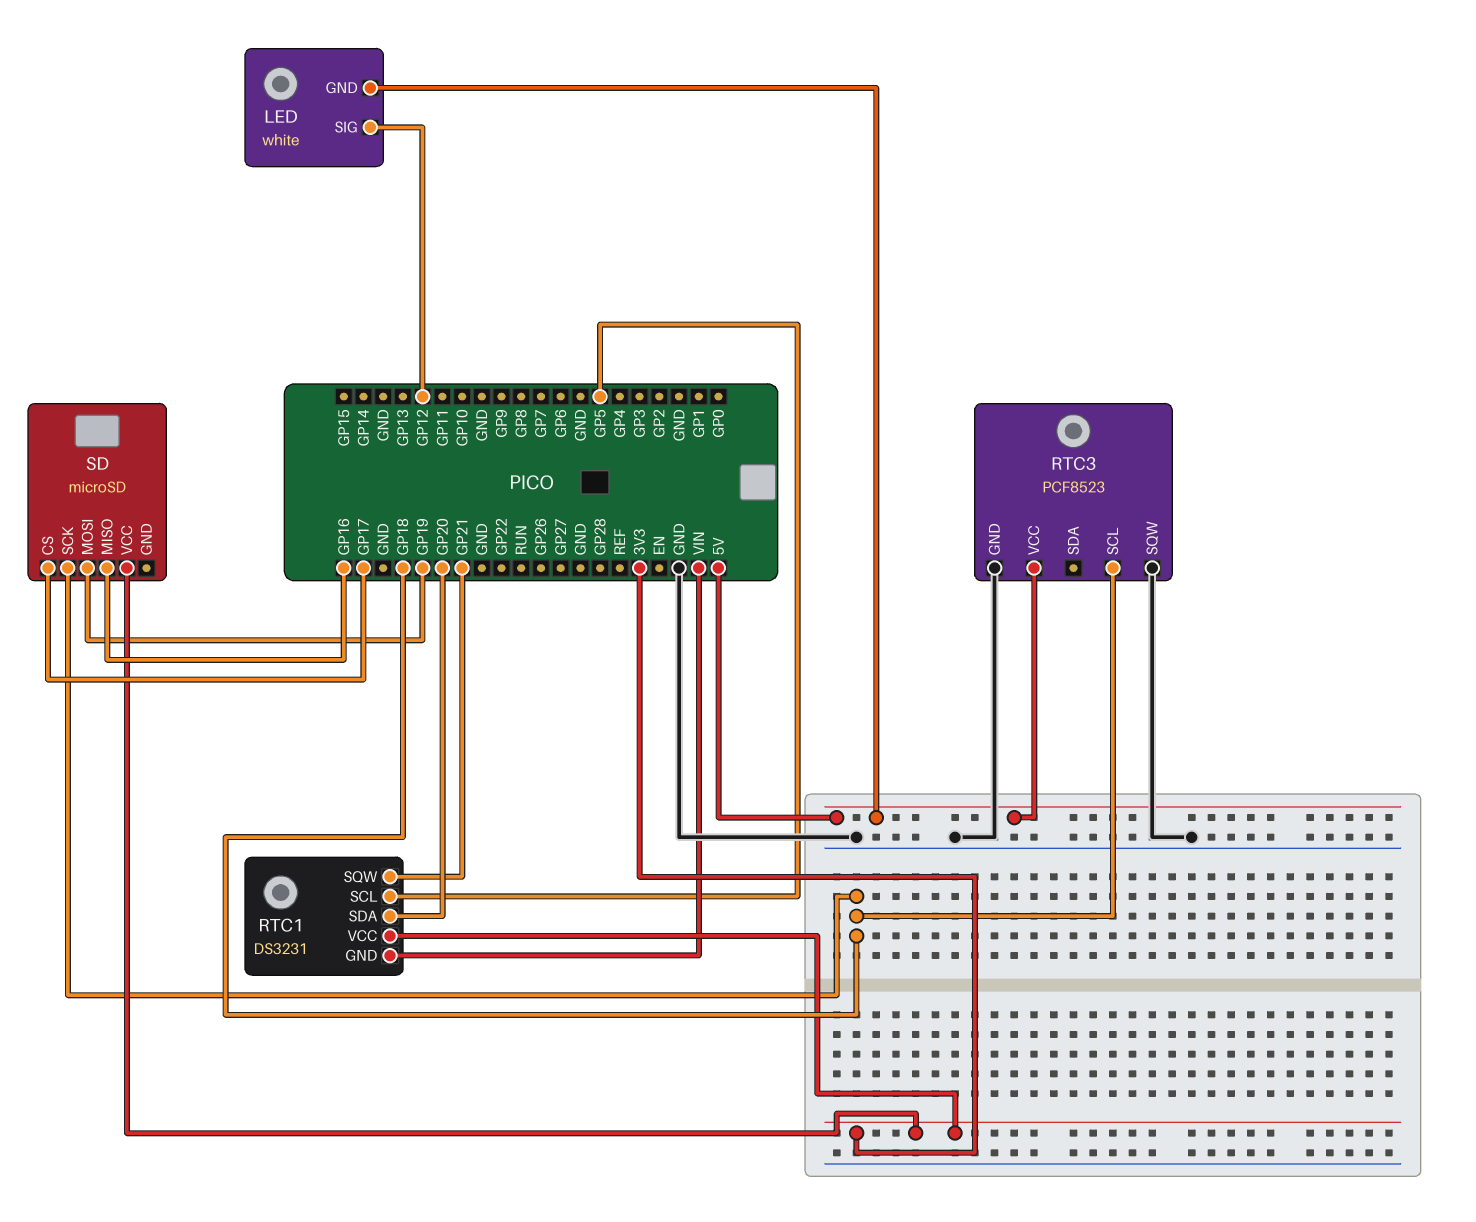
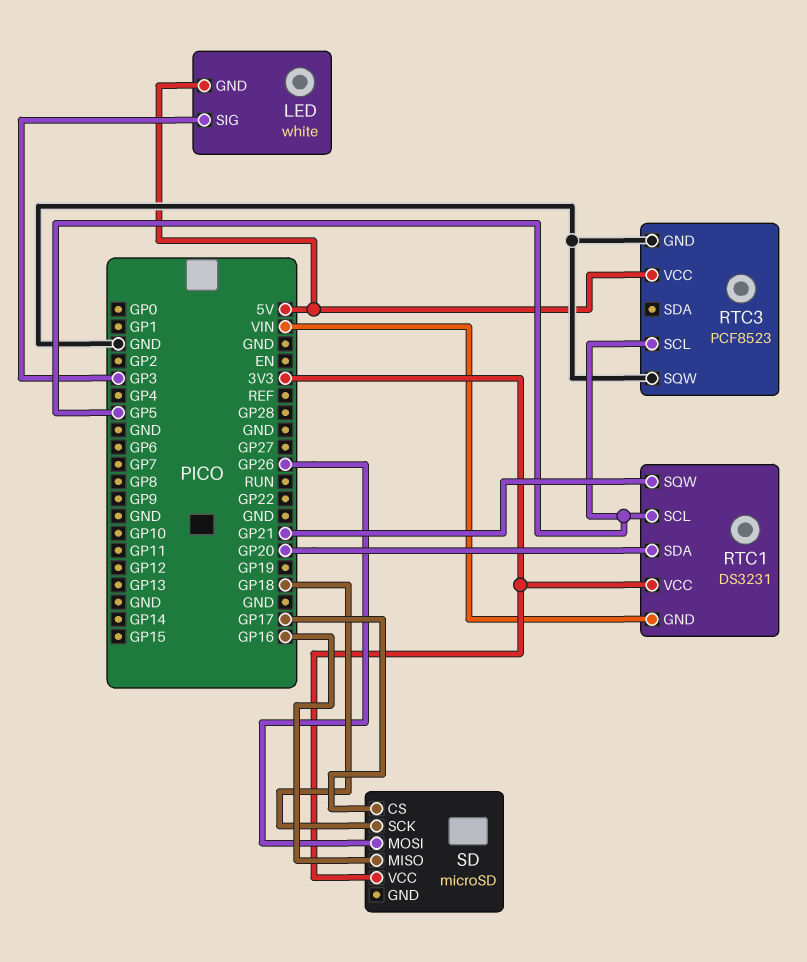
LED pin SIG: GP12 -> GP3
RTC3 pin SCL: GP18 -> GP5
SD pin MOSI: GP19 -> GP26

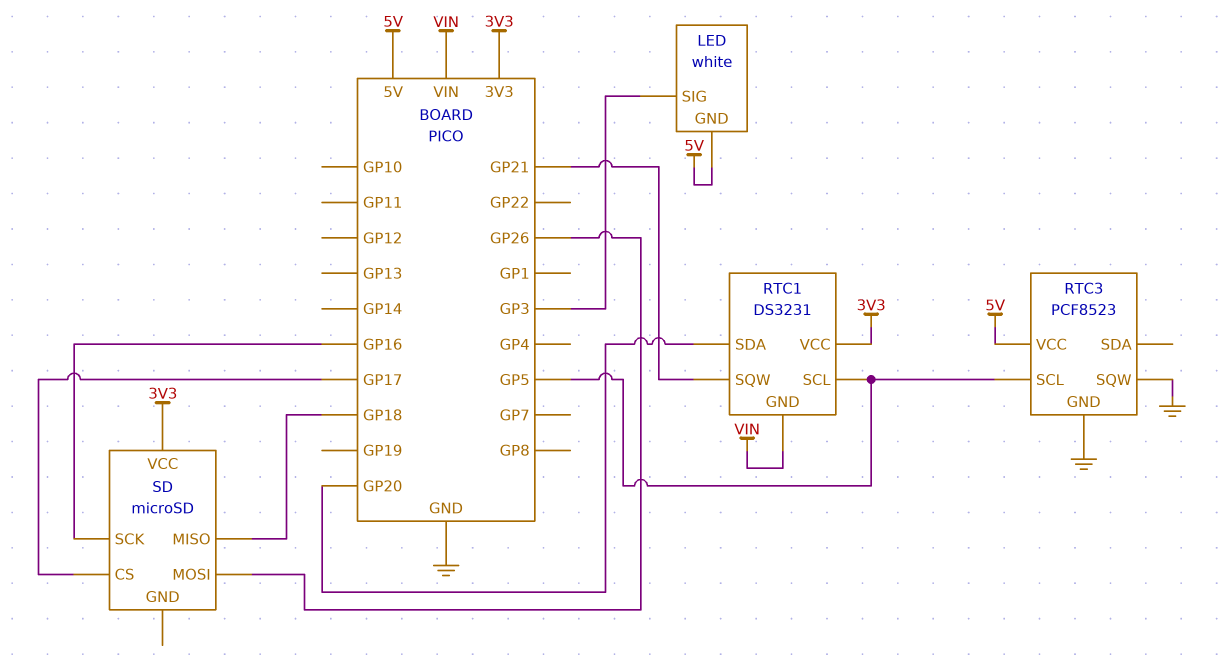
SD pin MISO: GP16 -> GP18
SD pin SCK: GP18 -> GP16

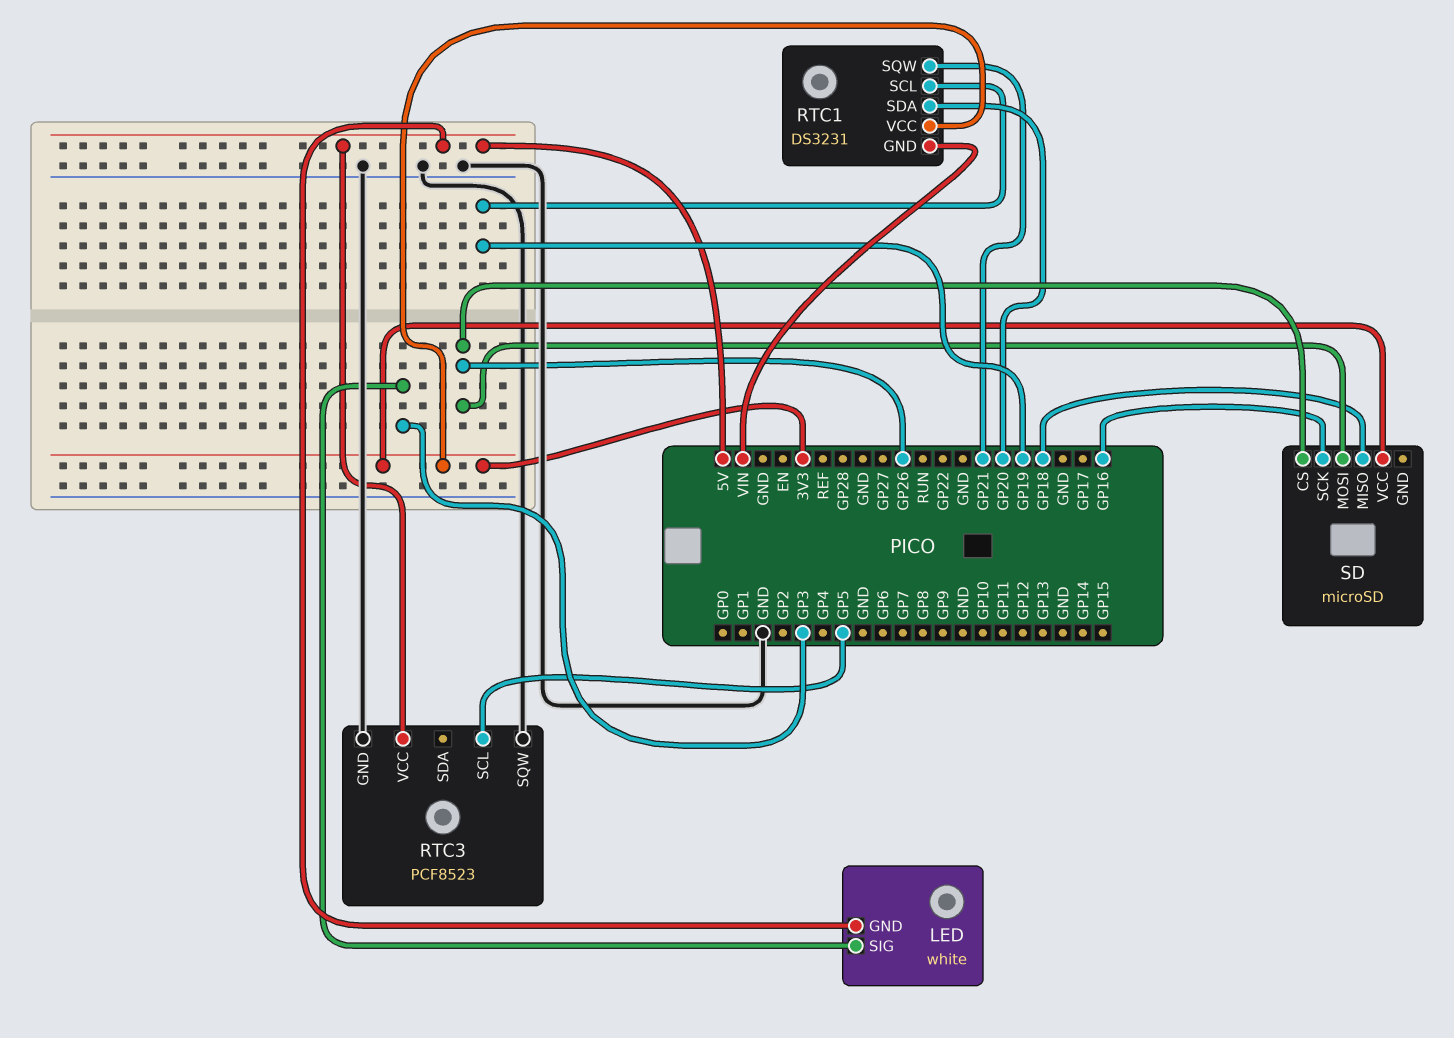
RTC1 pin SCL: GP5 -> GP19
SD pin CS: GP17 -> GP26

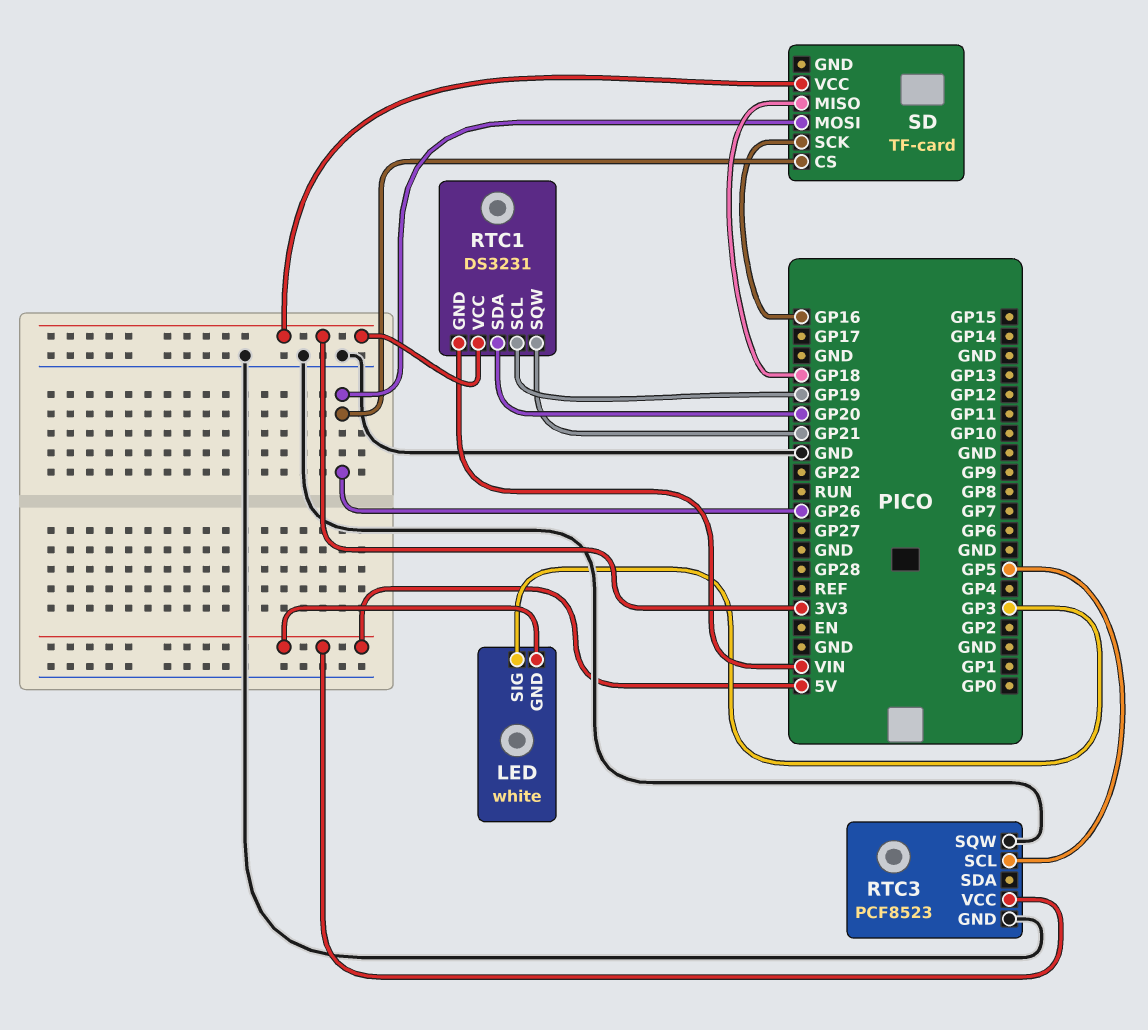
SD: microSD -> TF-card

